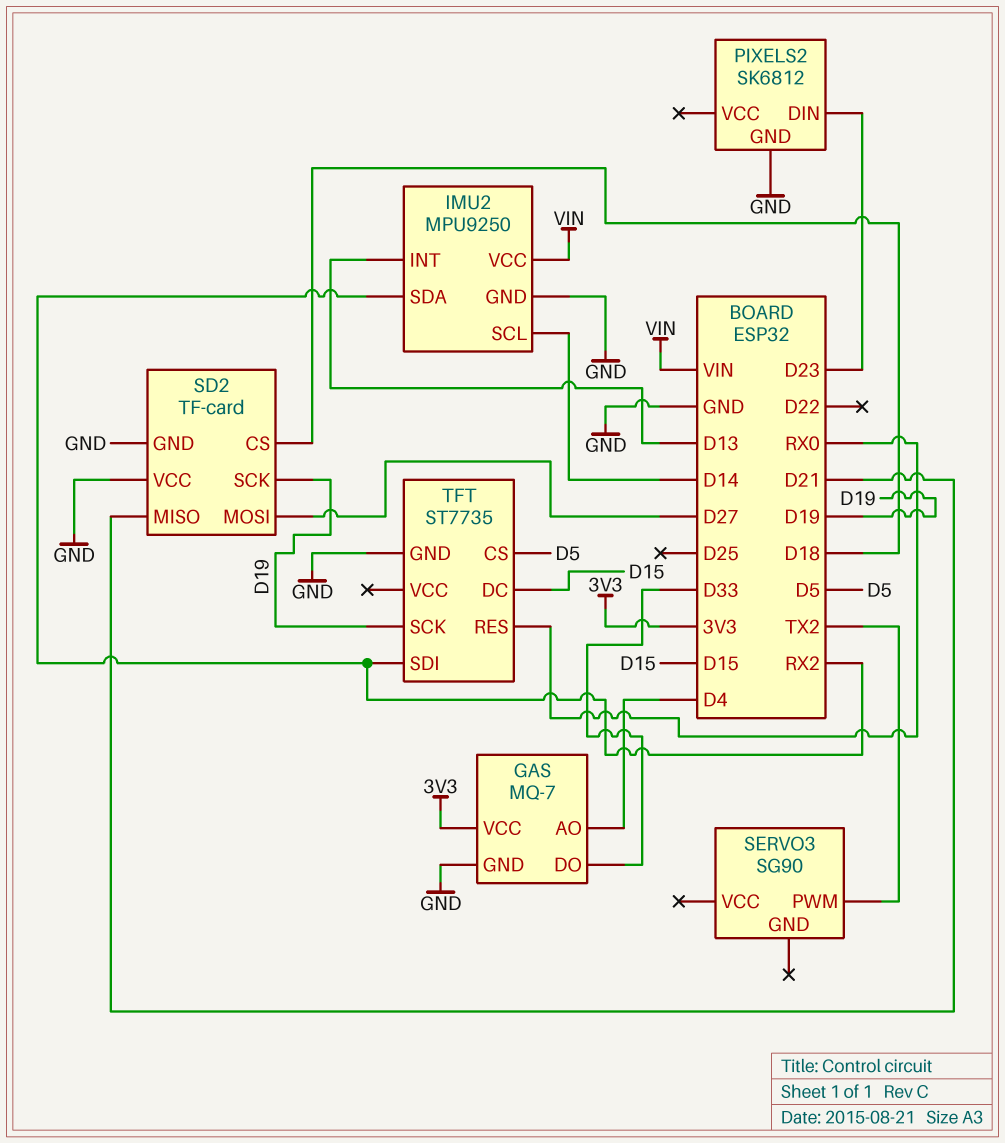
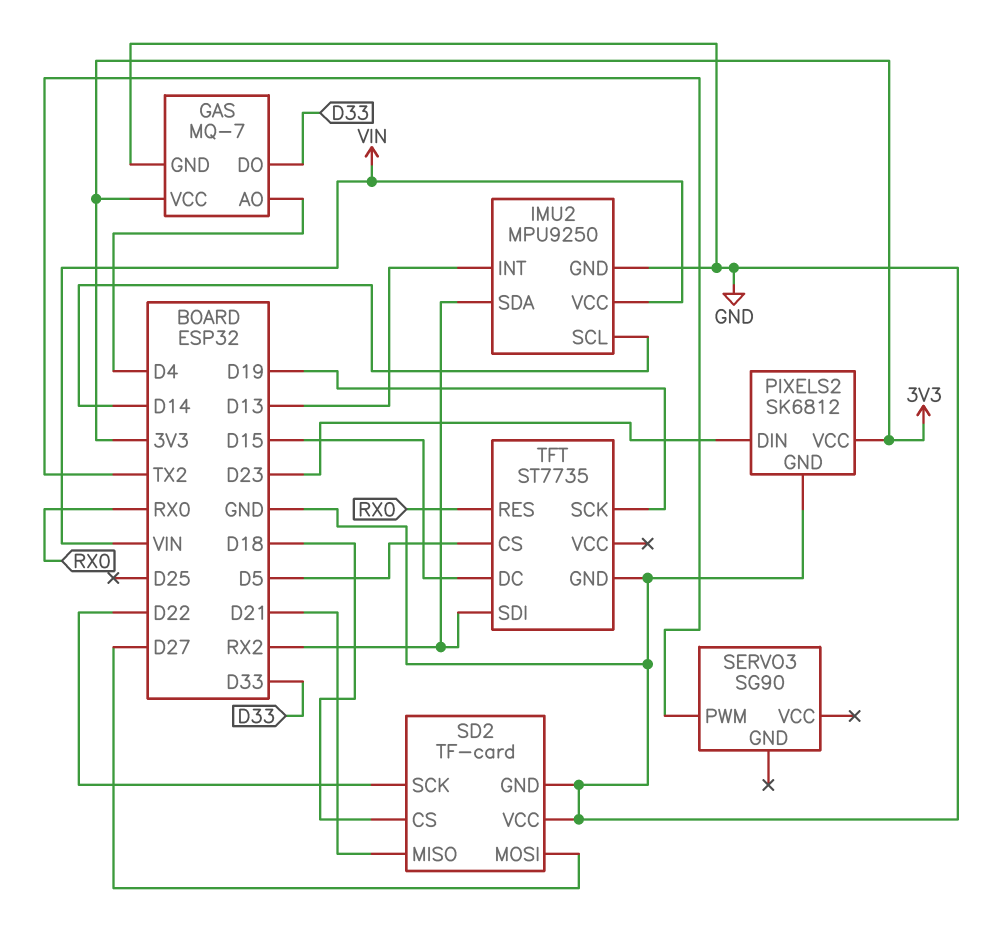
PIXELS2 pin VCC: none -> 3V3
SD2 pin SCK: D19 -> D22

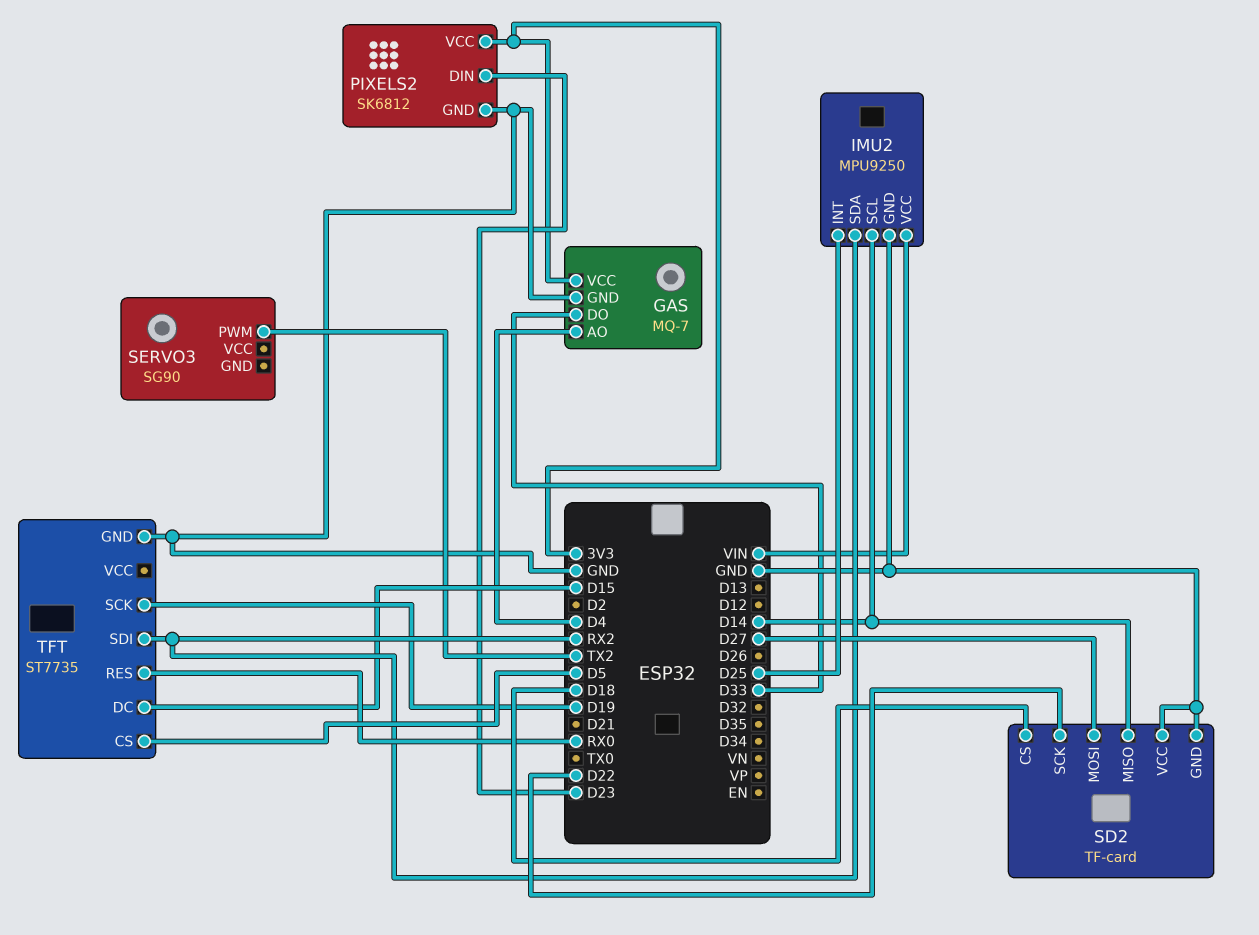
IMU2 pin INT: D13 -> D25
SD2 pin MISO: D21 -> D14

